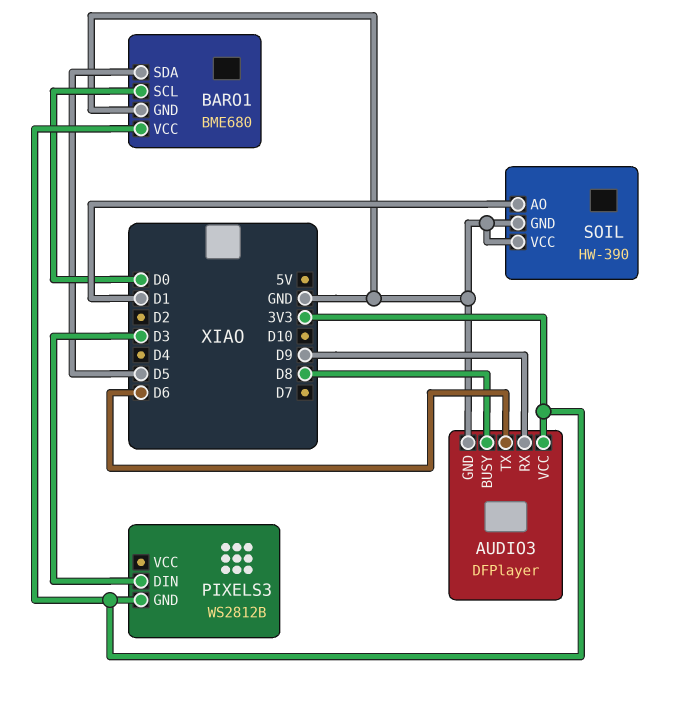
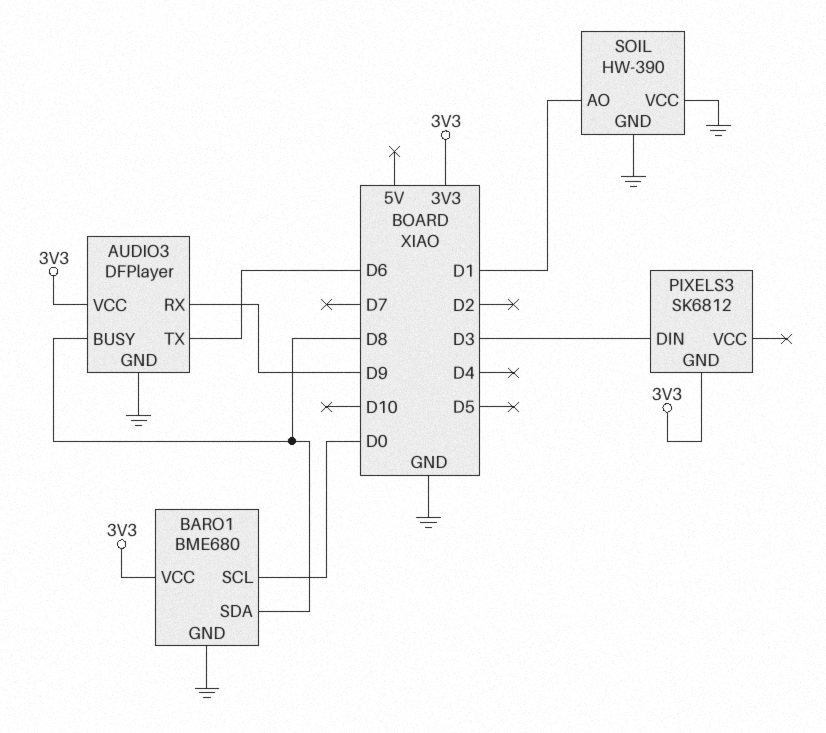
BARO1 pin SDA: D5 -> D8
PIXELS3: WS2812B -> SK6812

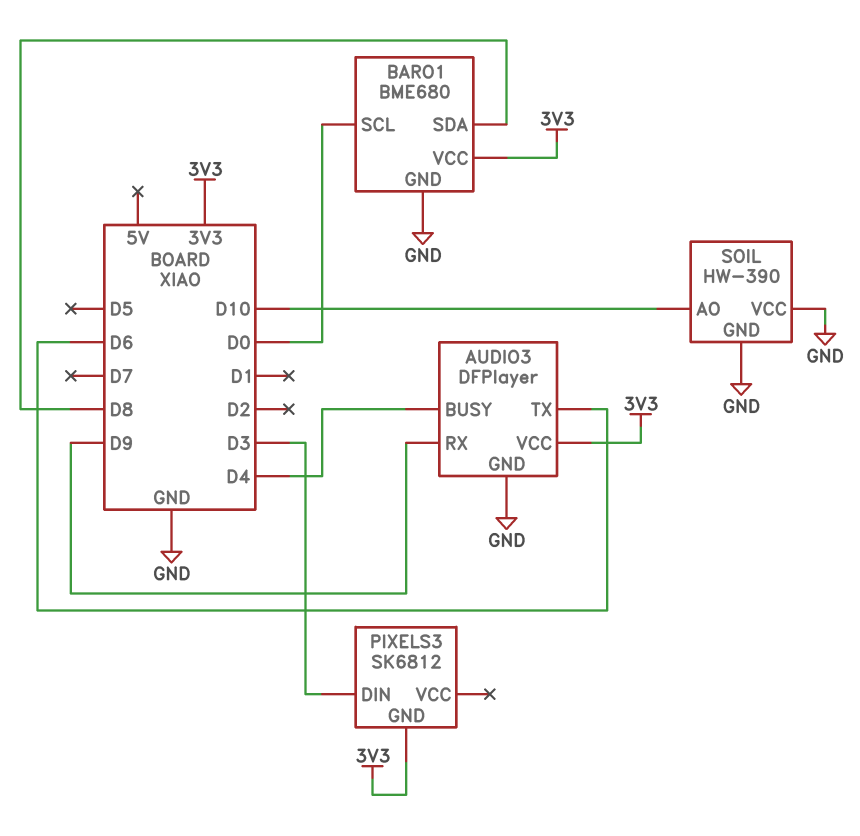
AUDIO3 pin BUSY: D8 -> D4
SOIL pin AO: D1 -> D10

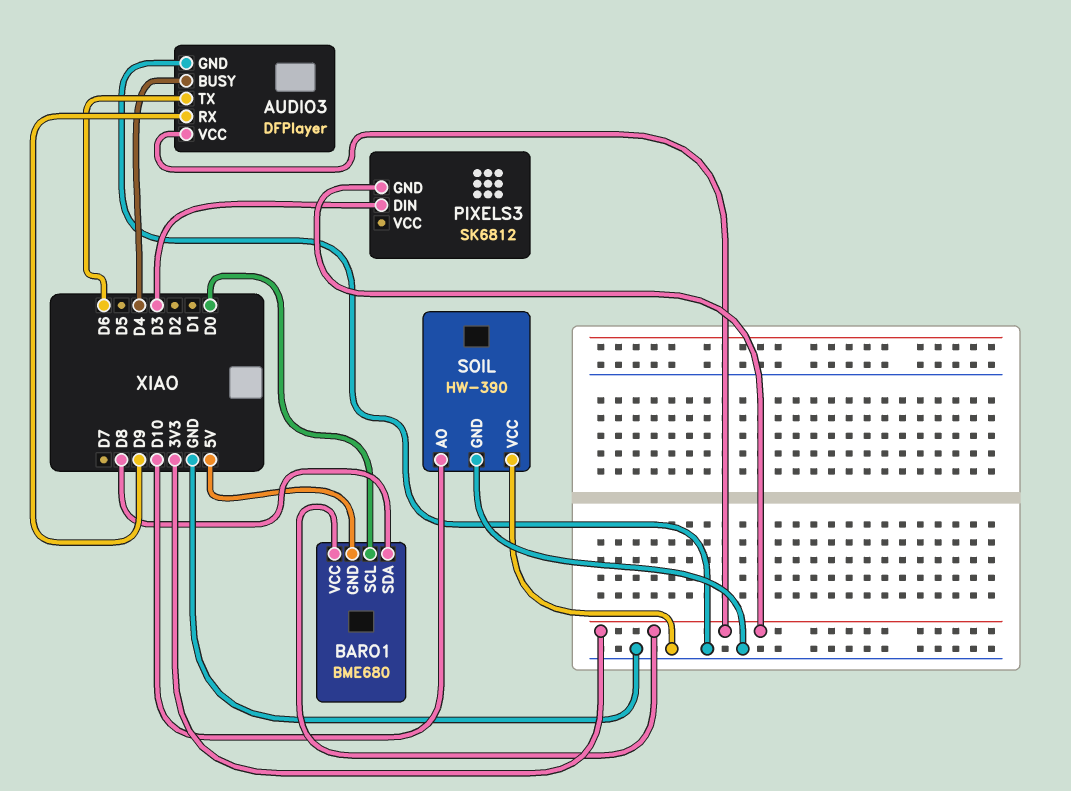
BARO1 pin GND: GND -> 5V

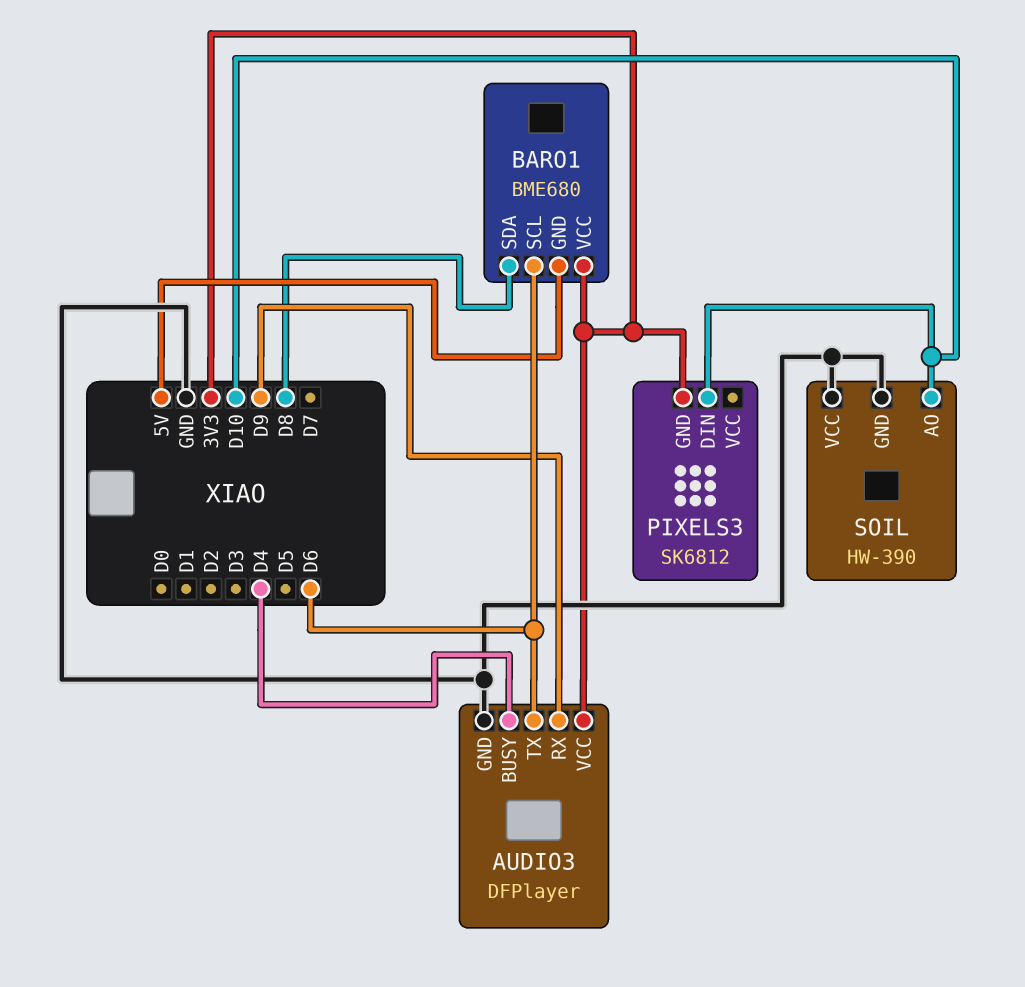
BARO1 pin SCL: D0 -> D6
PIXELS3 pin DIN: D3 -> D10

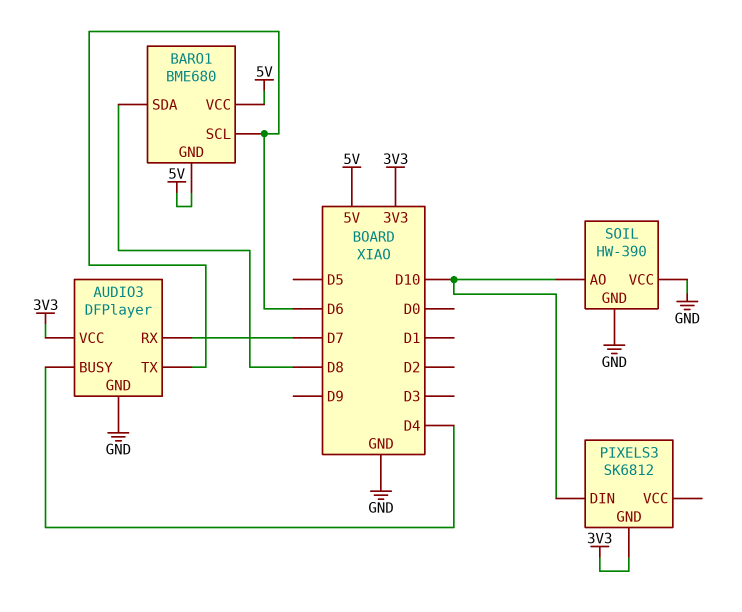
AUDIO3 pin RX: D9 -> D7
BARO1 pin VCC: 3V3 -> 5V

